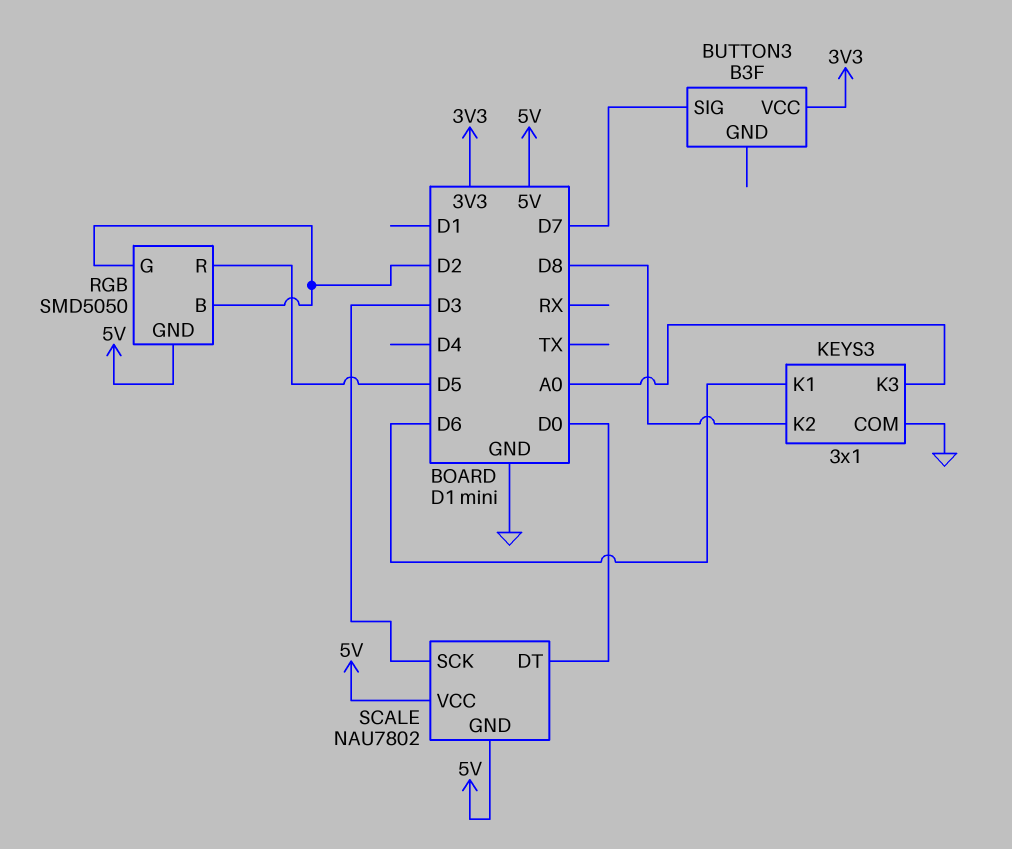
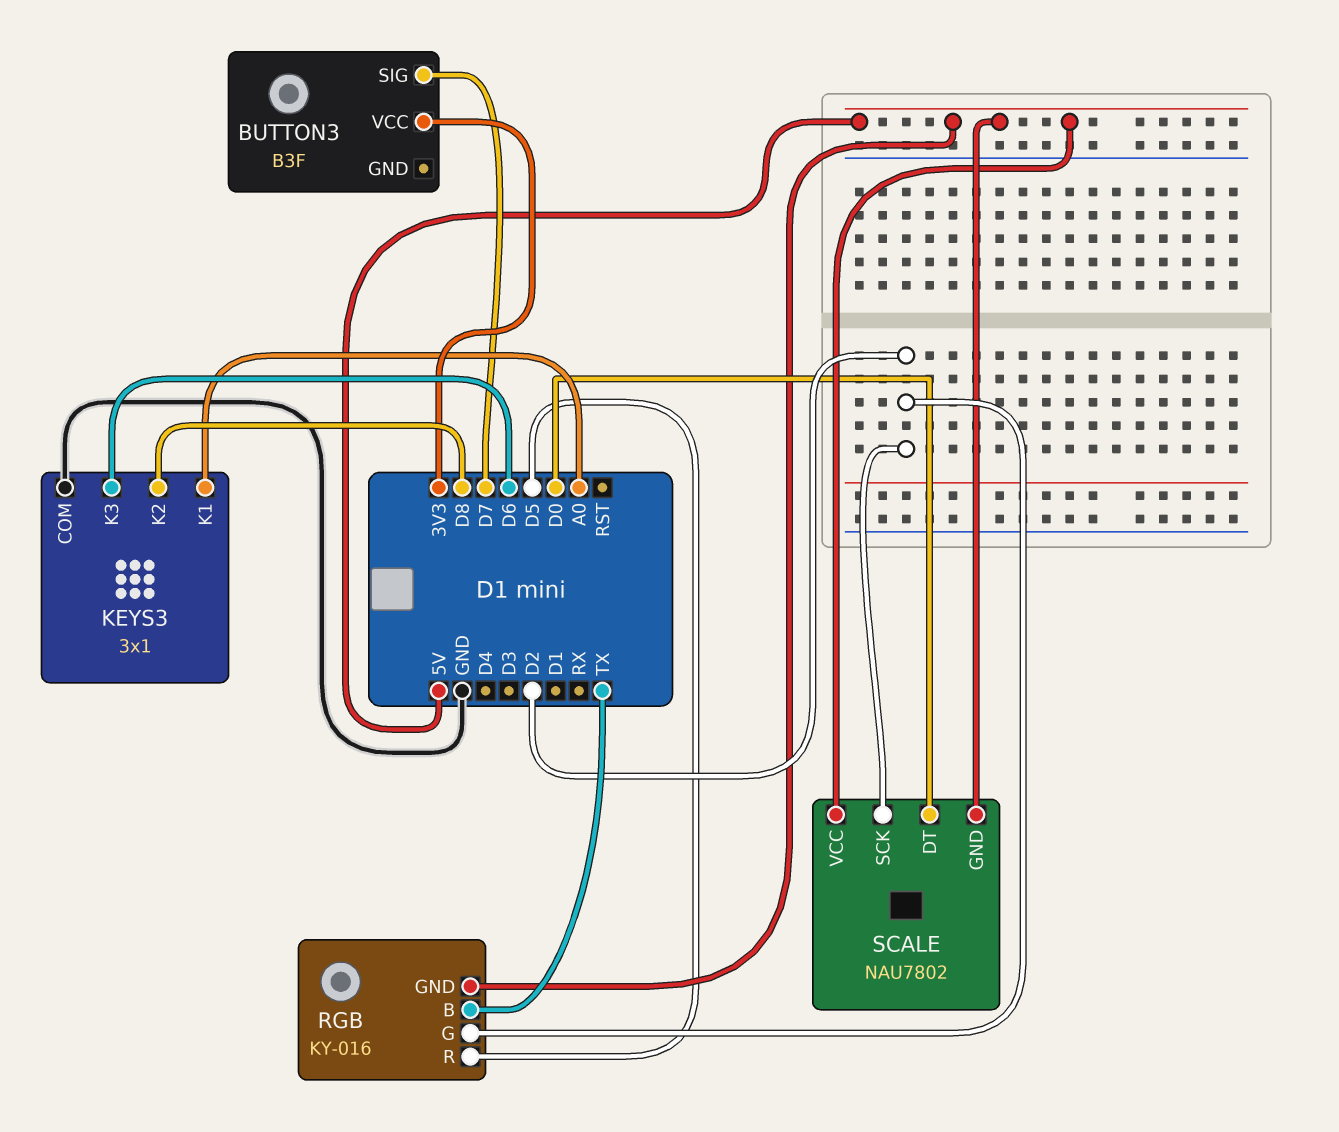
KEYS3 pin K1: D6 -> A0
KEYS3 pin K3: A0 -> D6
RGB: SMD5050 -> KY-016
RGB pin B: D2 -> TX
SCALE pin SCK: D3 -> D2

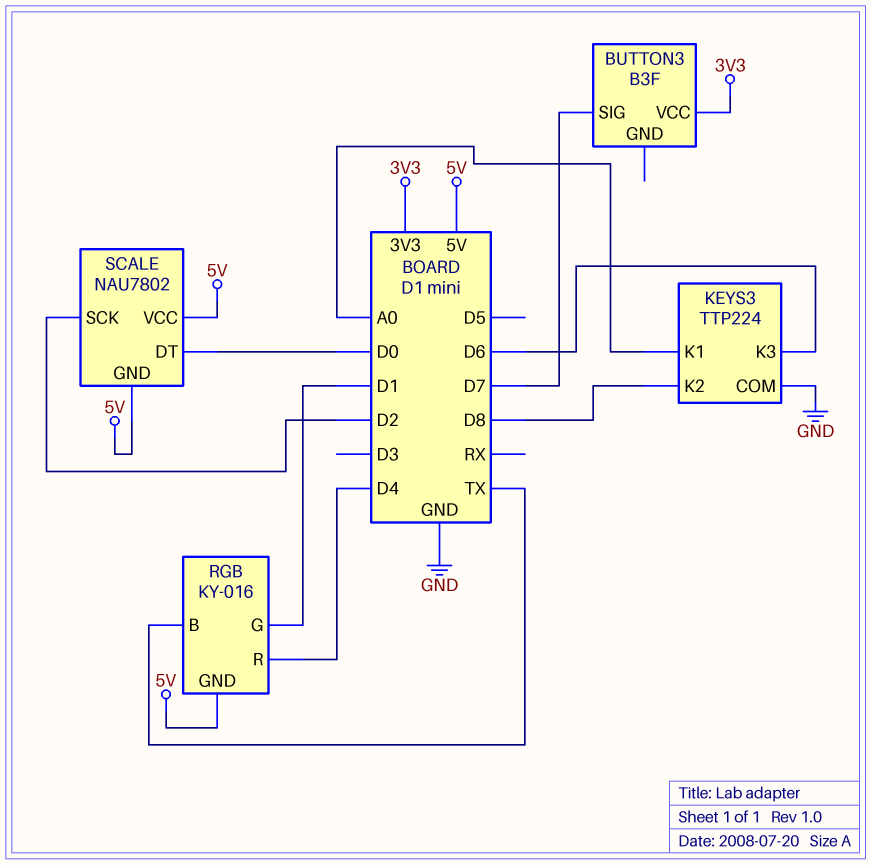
KEYS3: 3x1 -> TTP224
RGB pin G: D2 -> D1
RGB pin R: D5 -> D4

